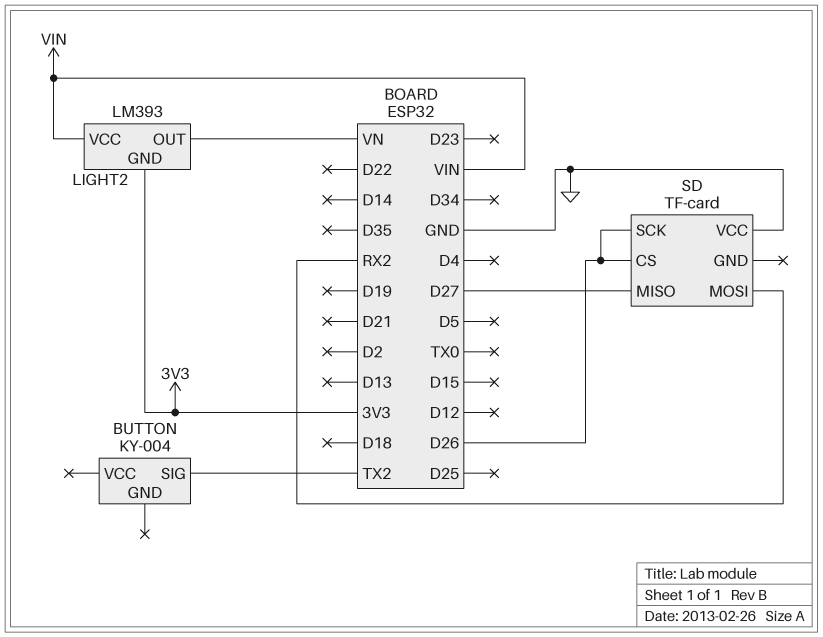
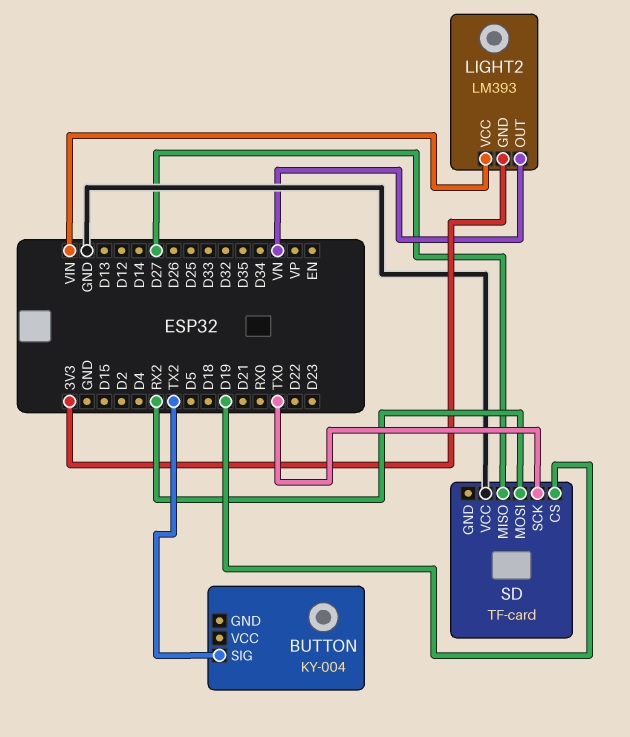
SD pin CS: D26 -> D19
SD pin SCK: D26 -> TX0

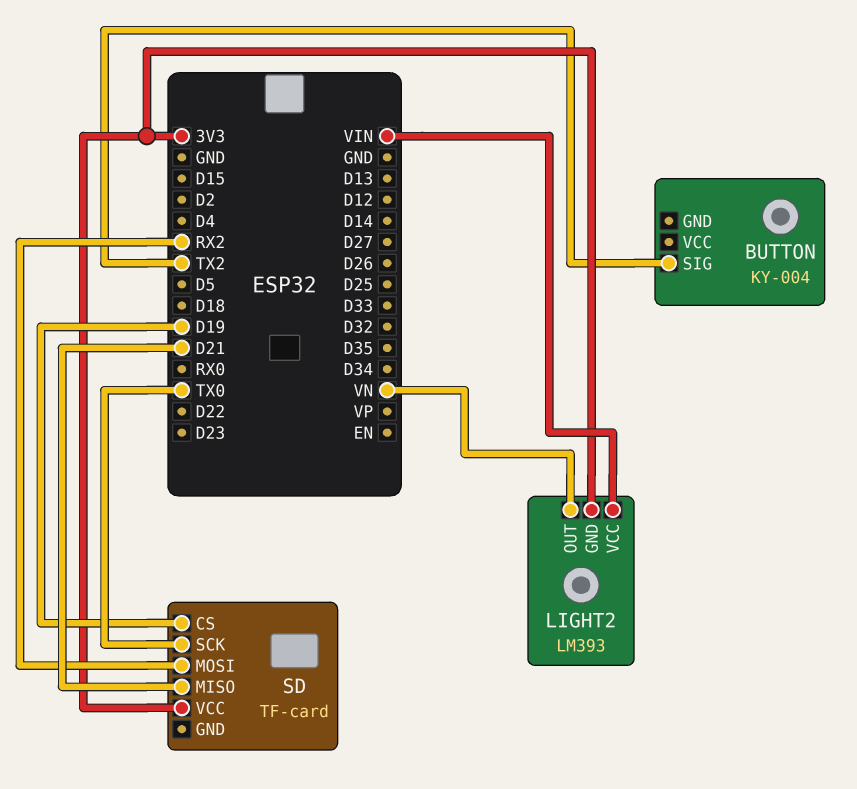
SD pin MISO: D27 -> D21
SD pin VCC: GND -> 3V3

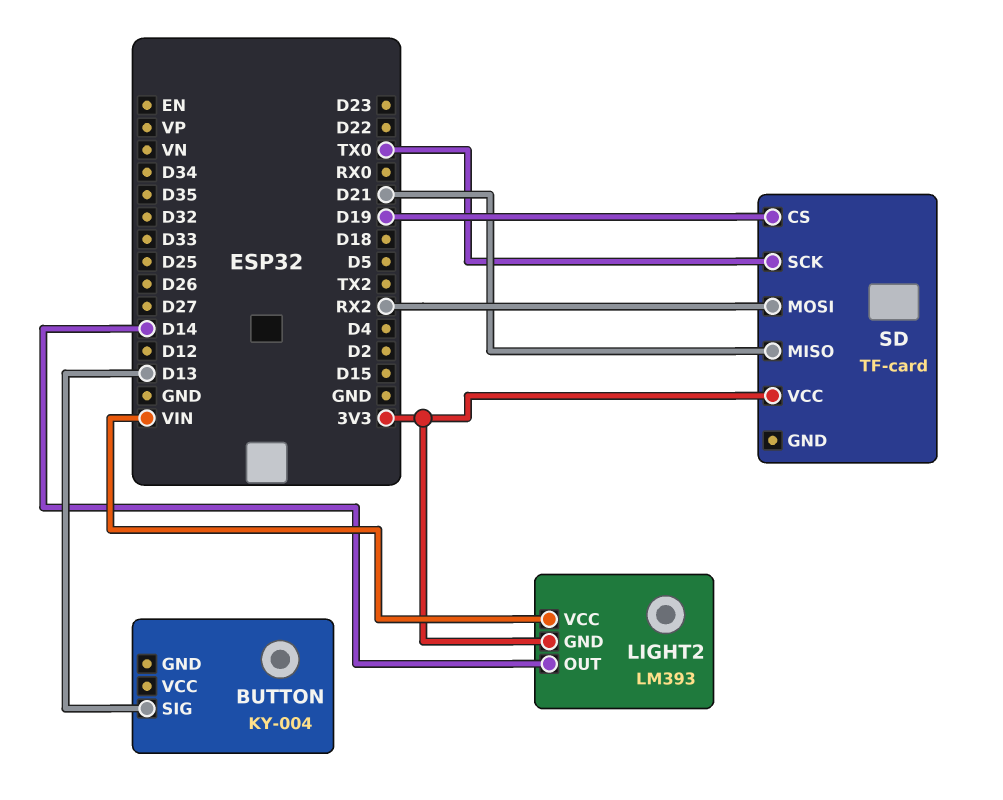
BUTTON pin SIG: TX2 -> D13
LIGHT2 pin OUT: VN -> D14

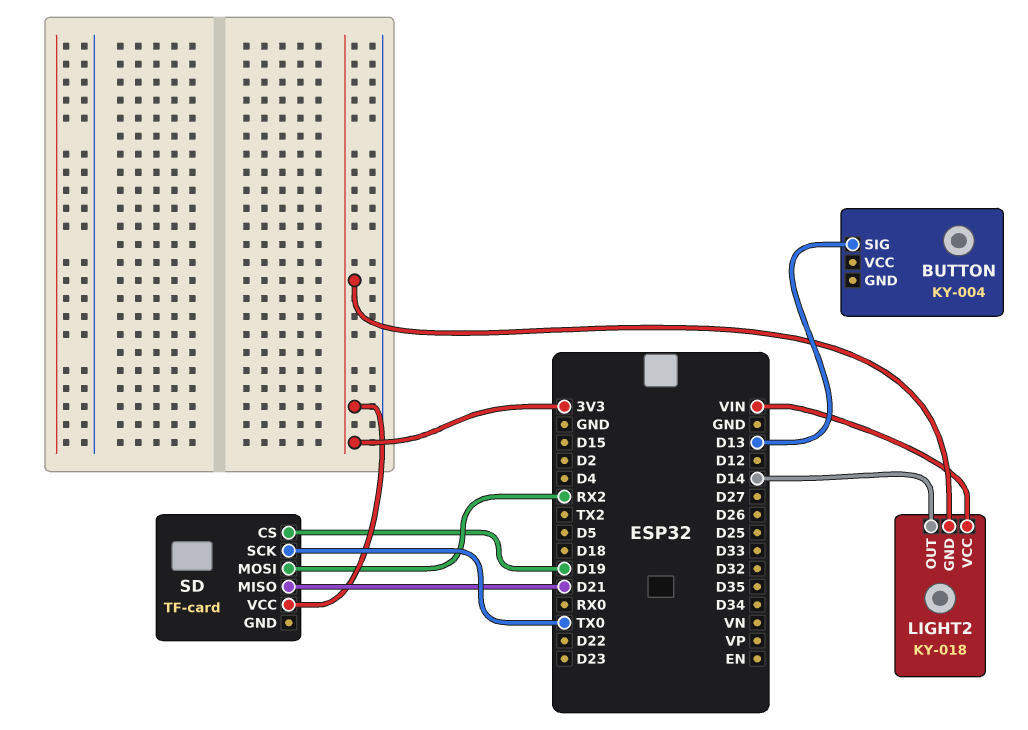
LIGHT2: LM393 -> KY-018

